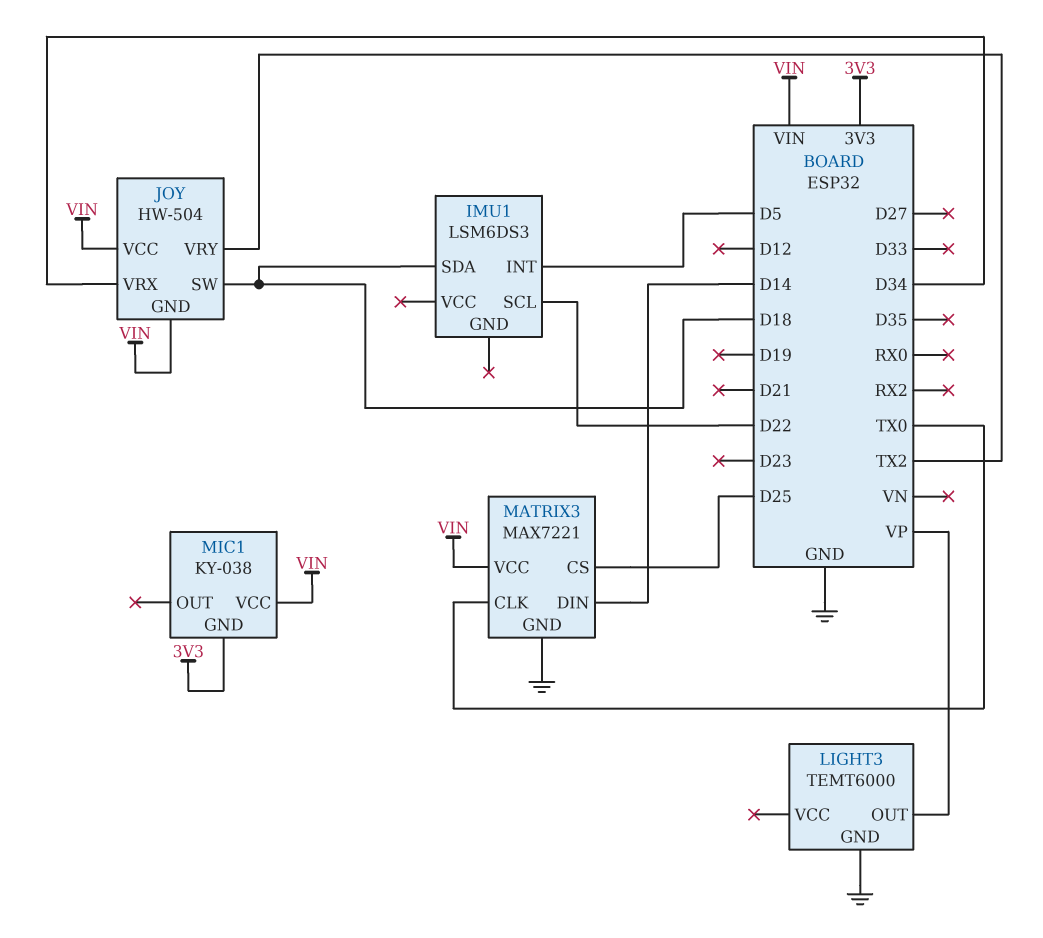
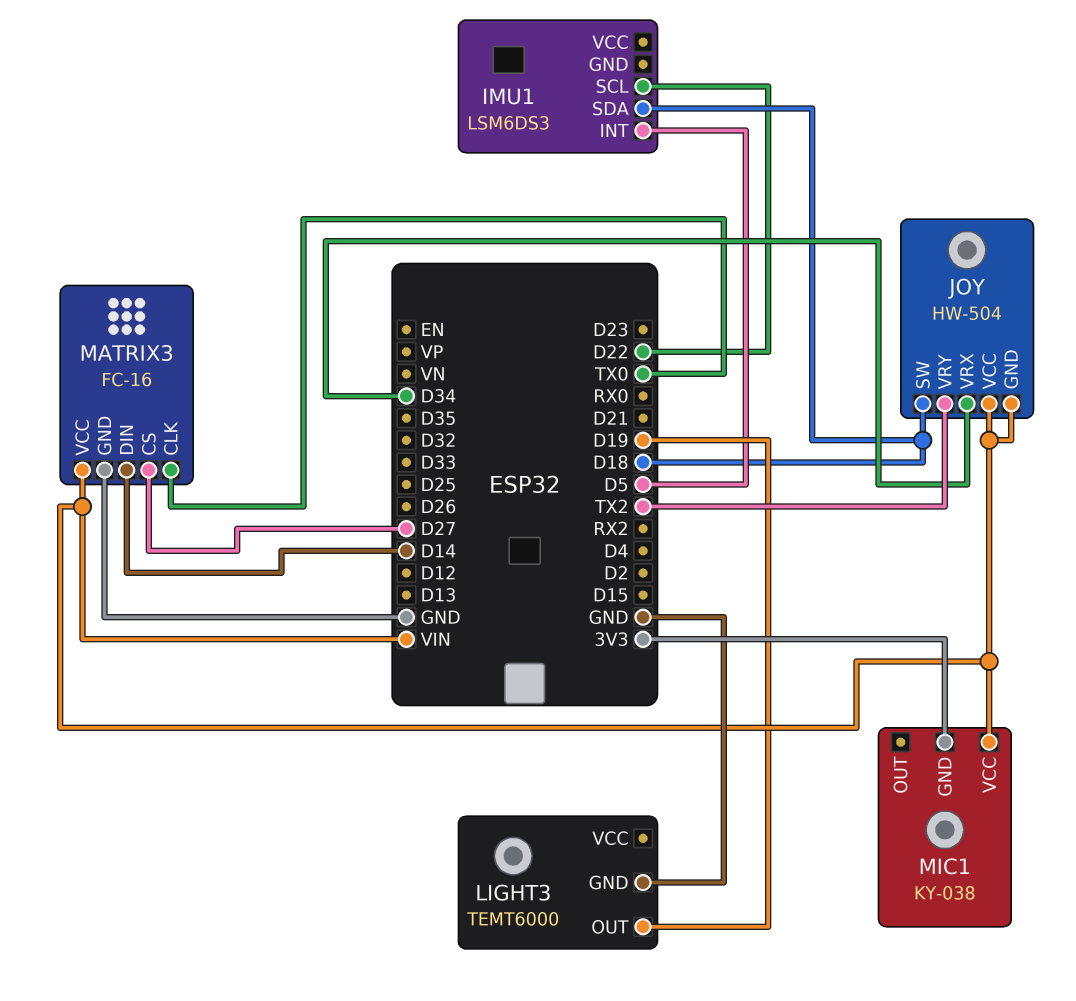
LIGHT3 pin OUT: VP -> D19
MATRIX3: MAX7221 -> FC-16
MATRIX3 pin CS: D25 -> D27

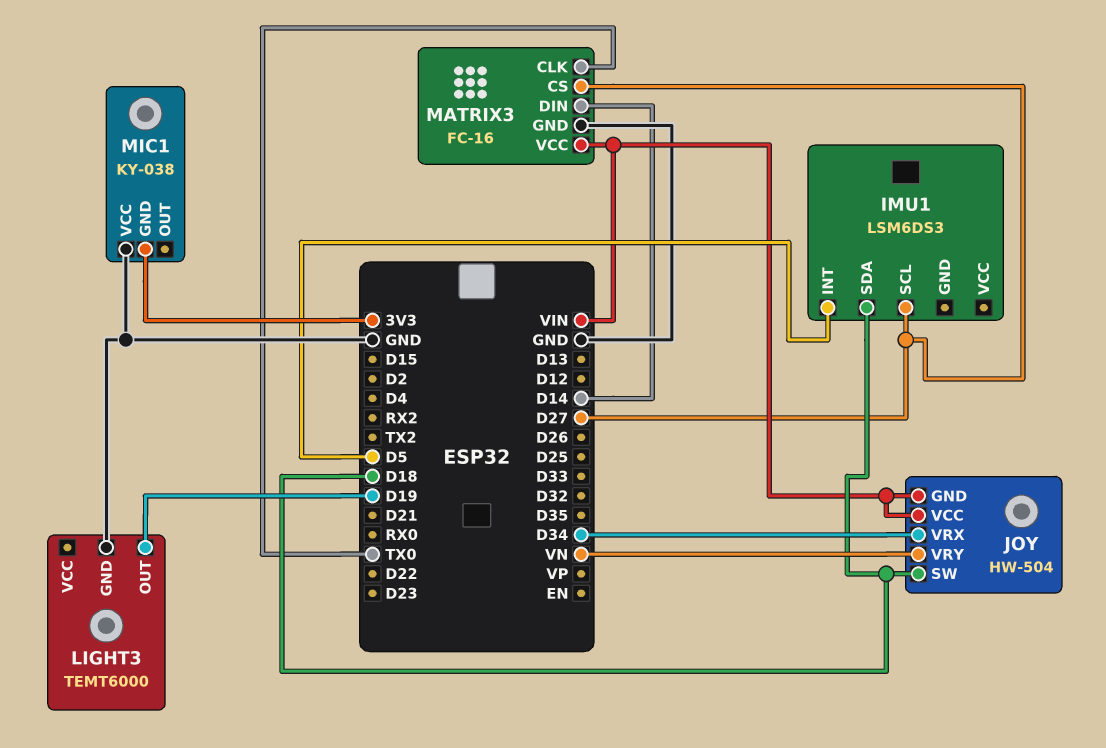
IMU1 pin SCL: D22 -> D27
JOY pin VRY: TX2 -> VN
MIC1 pin VCC: VIN -> GND

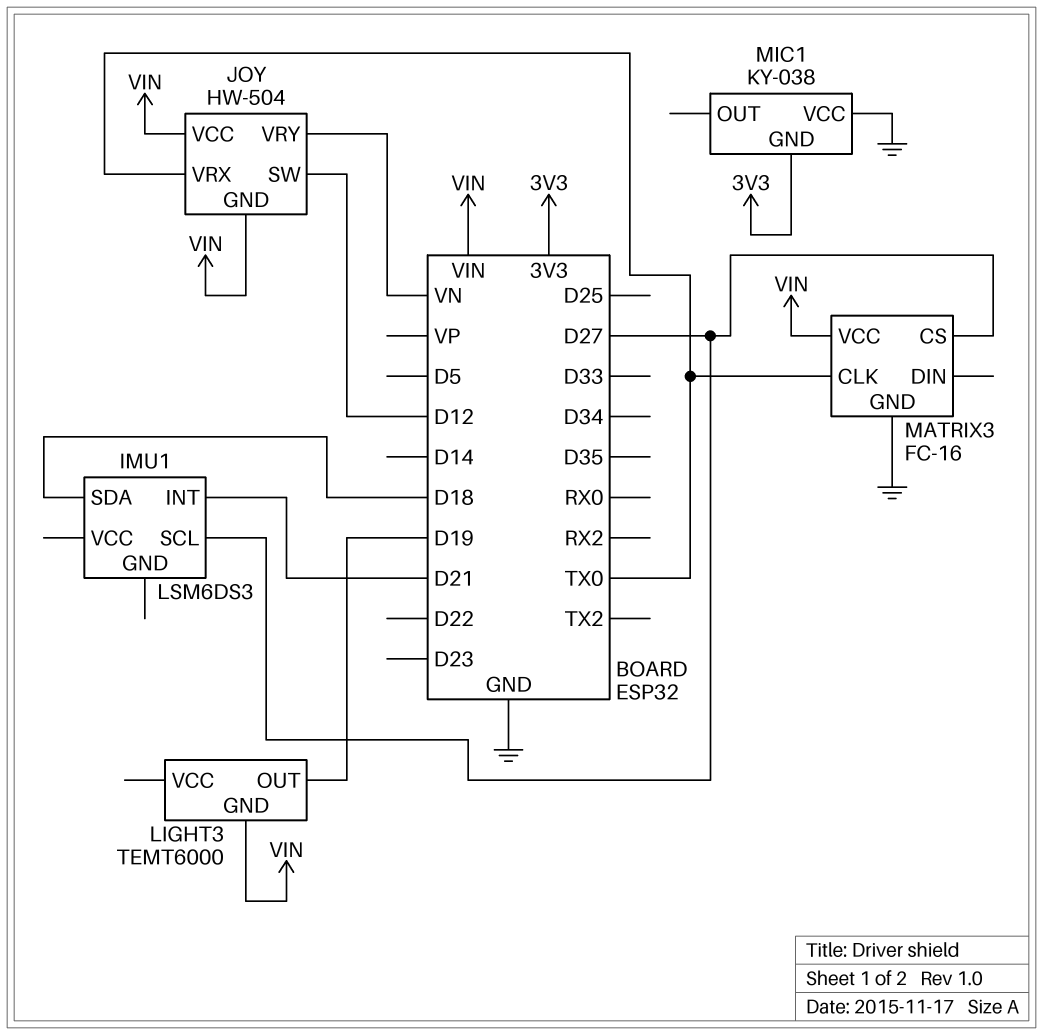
IMU1 pin INT: D5 -> D21
JOY pin SW: D18 -> D12
JOY pin VRX: D34 -> TX0
LIGHT3 pin GND: GND -> VIN
MATRIX3 pin DIN: D14 -> none

